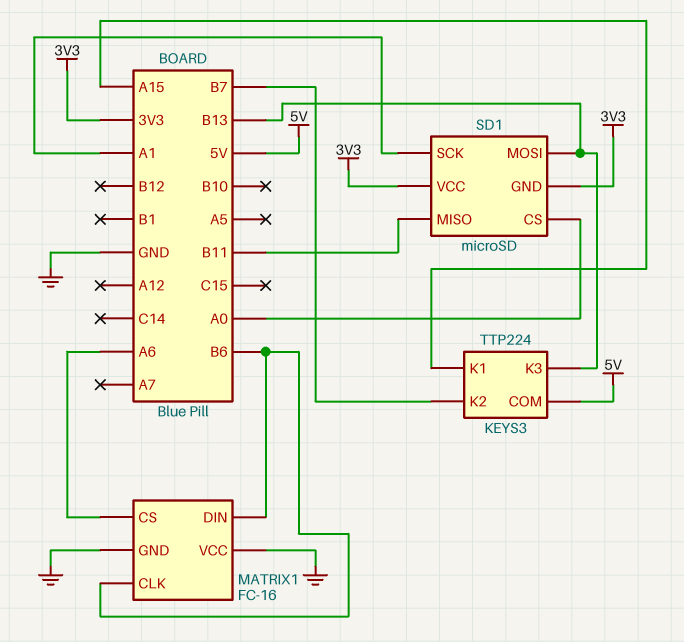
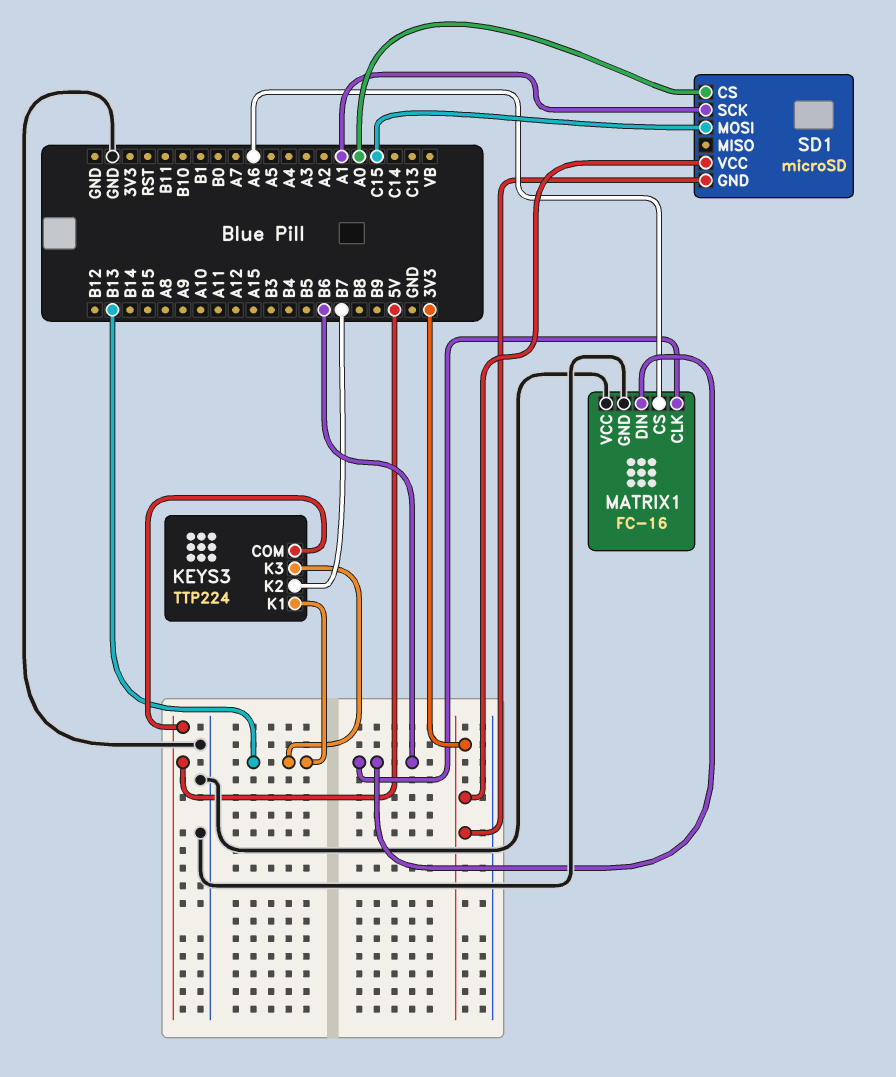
KEYS3 pin K1: A15 -> B13
SD1 pin MISO: B11 -> none
SD1 pin MOSI: B13 -> C15

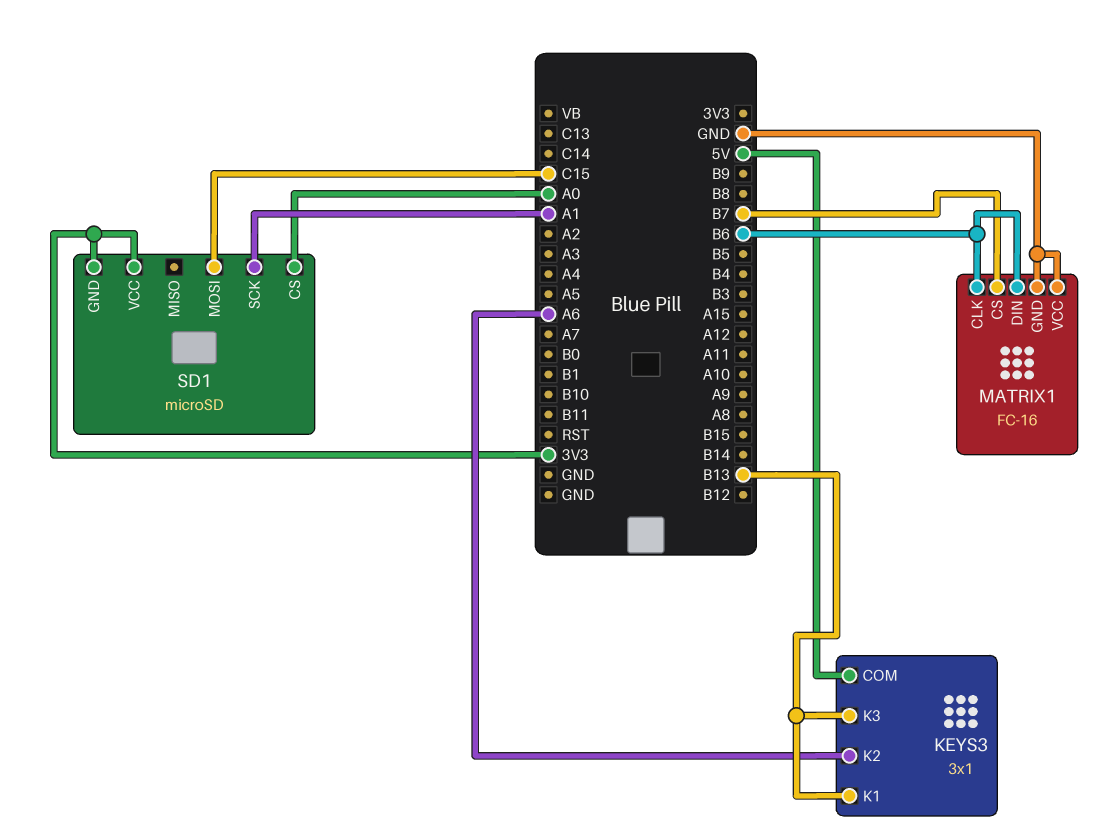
KEYS3: TTP224 -> 3x1
KEYS3 pin K2: B7 -> A6
MATRIX1 pin CS: A6 -> B7

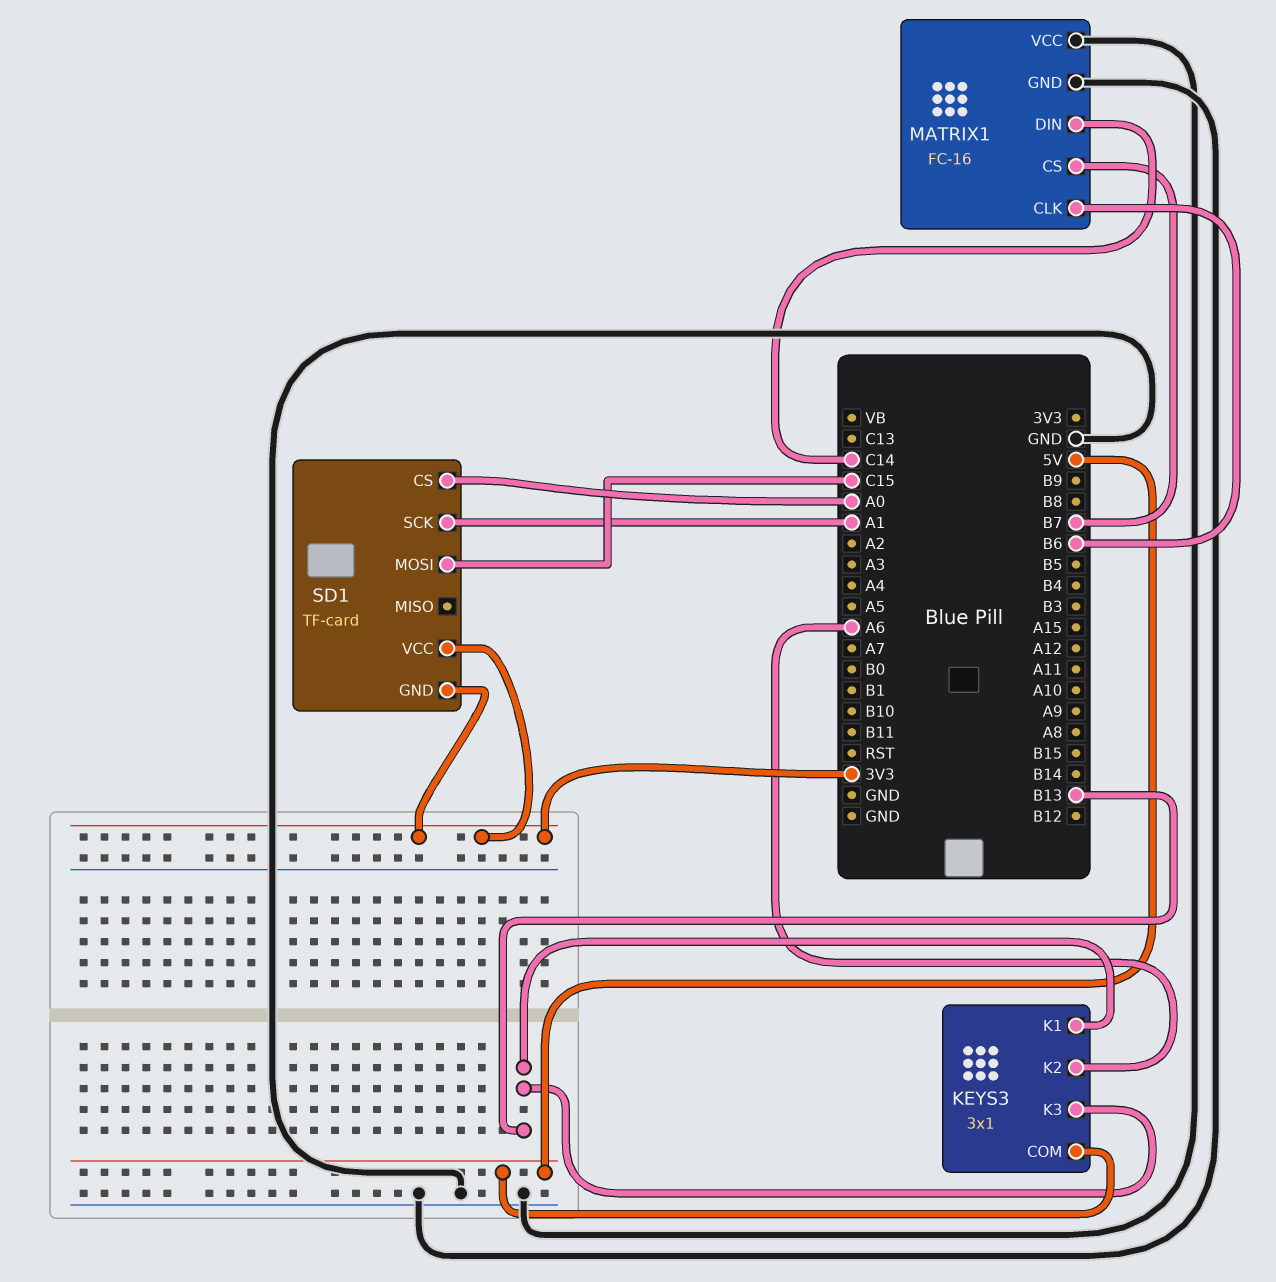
MATRIX1 pin DIN: B6 -> C14
SD1: microSD -> TF-card

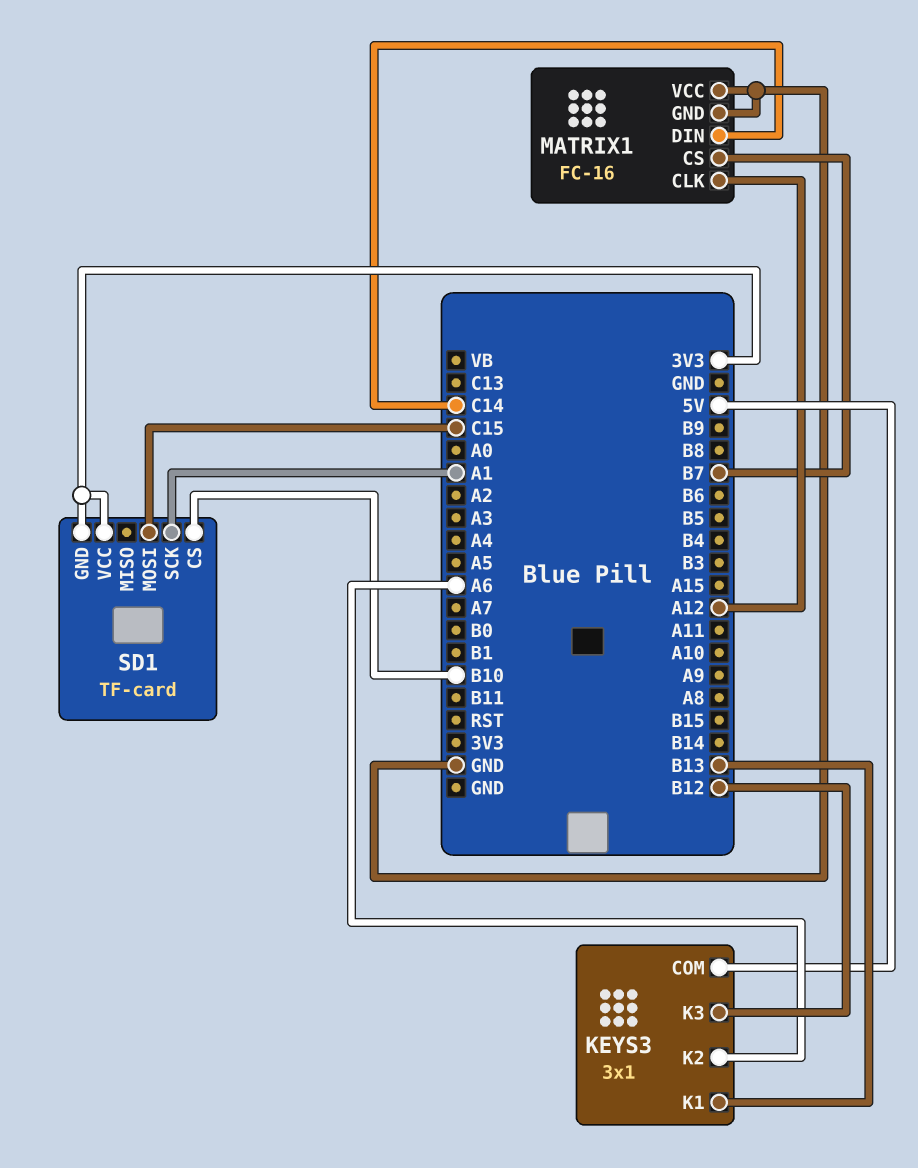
KEYS3 pin K3: B13 -> B12
MATRIX1 pin CLK: B6 -> A12
SD1 pin CS: A0 -> B10

